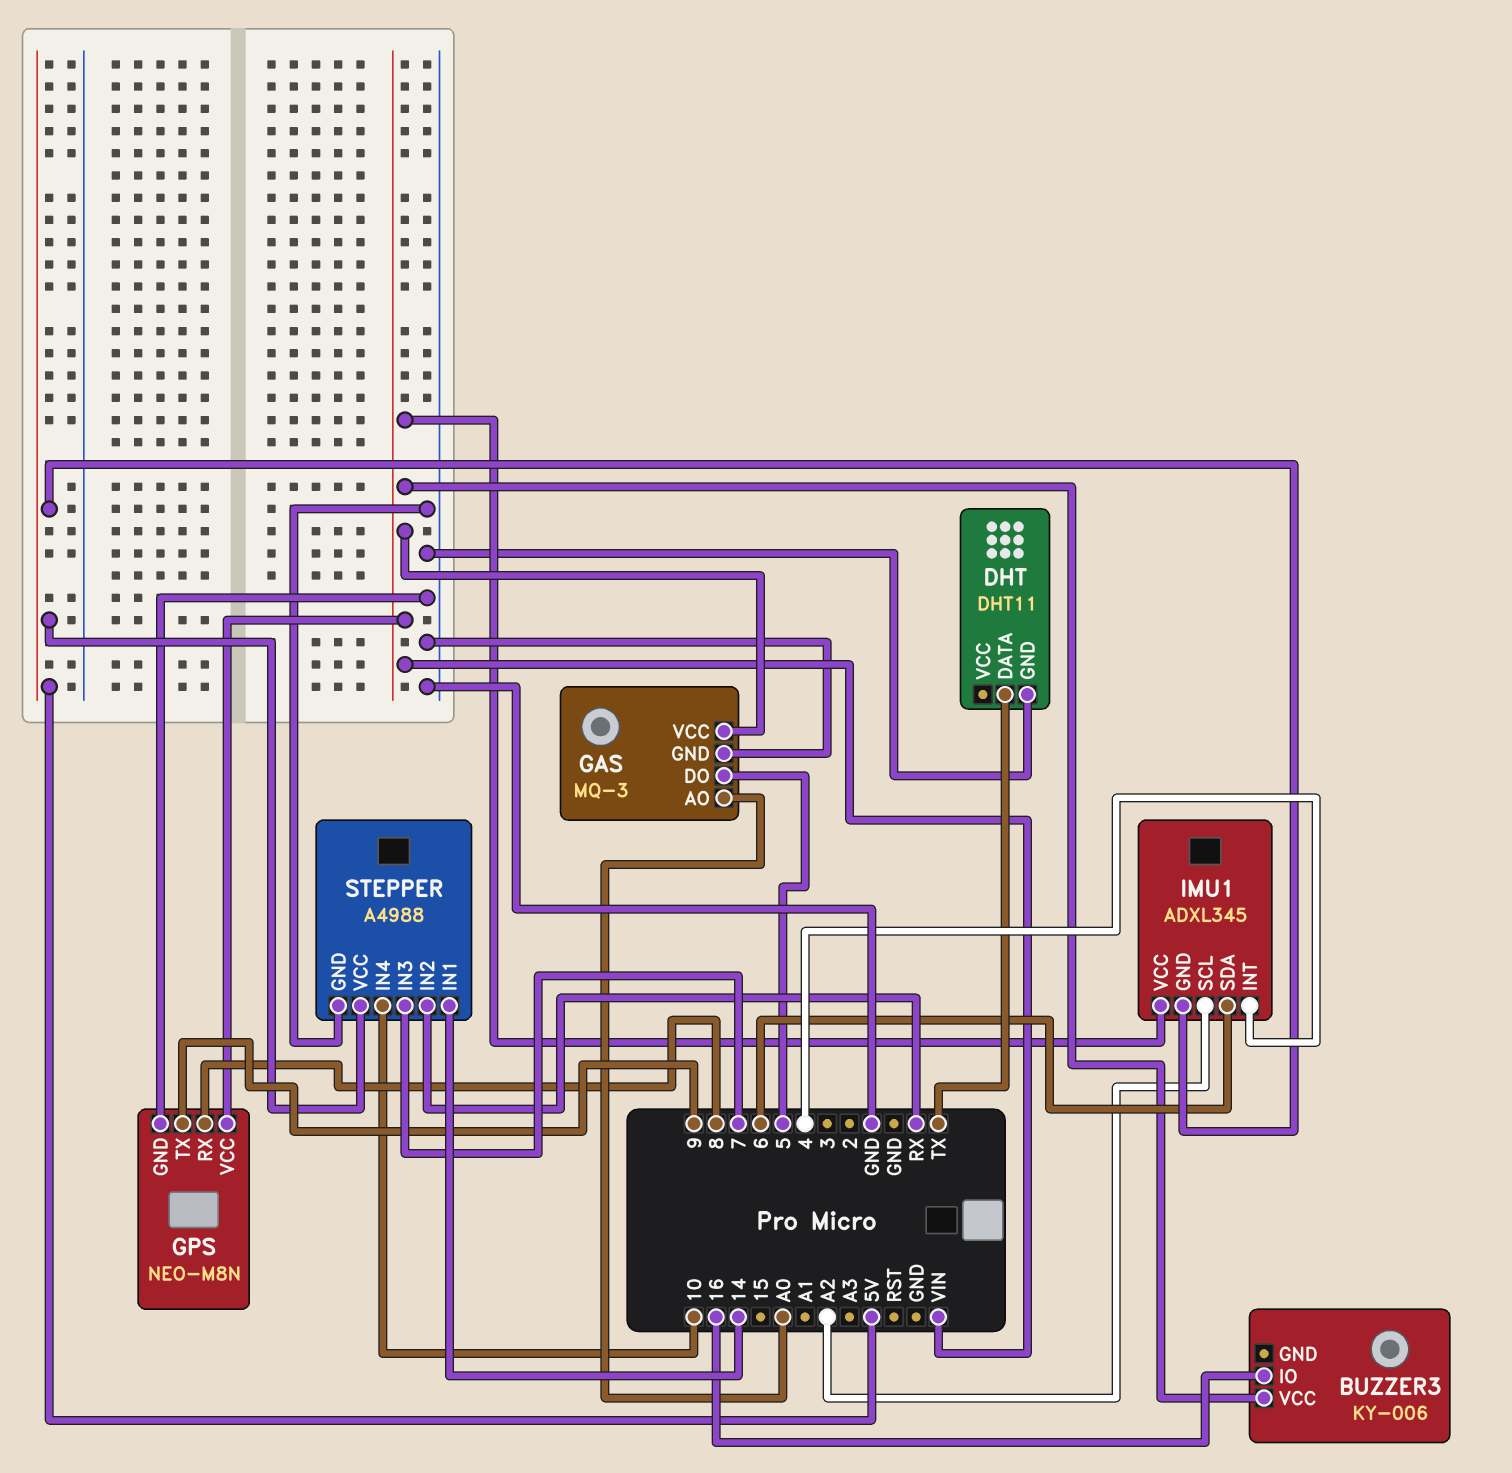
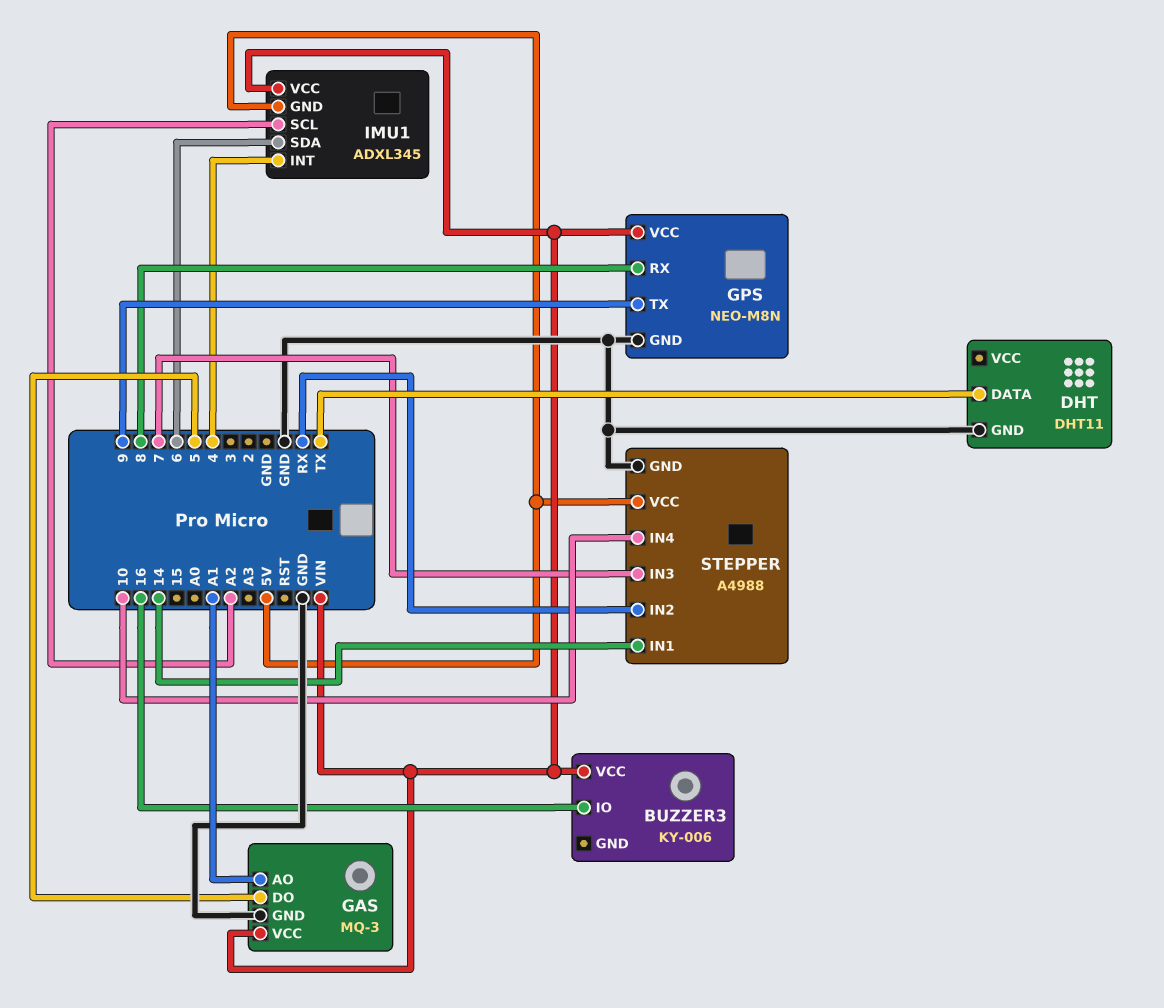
GAS pin AO: A0 -> A1

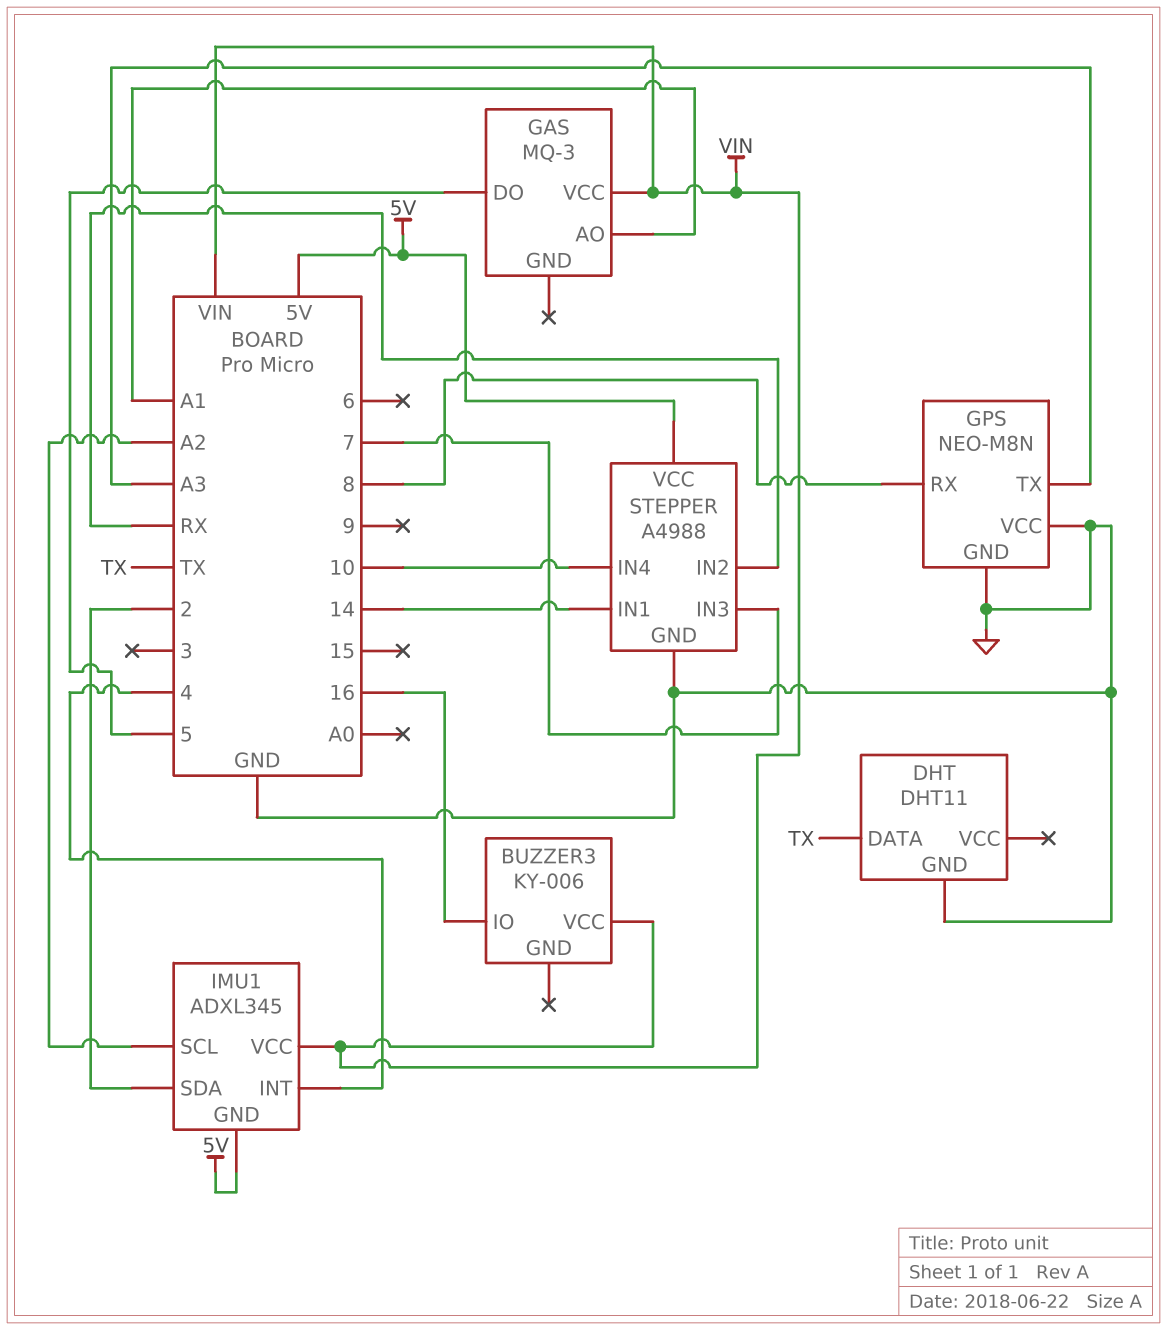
GAS pin GND: GND -> none
GPS pin TX: 9 -> A3
GPS pin VCC: VIN -> GND
IMU1 pin SDA: 6 -> 2

